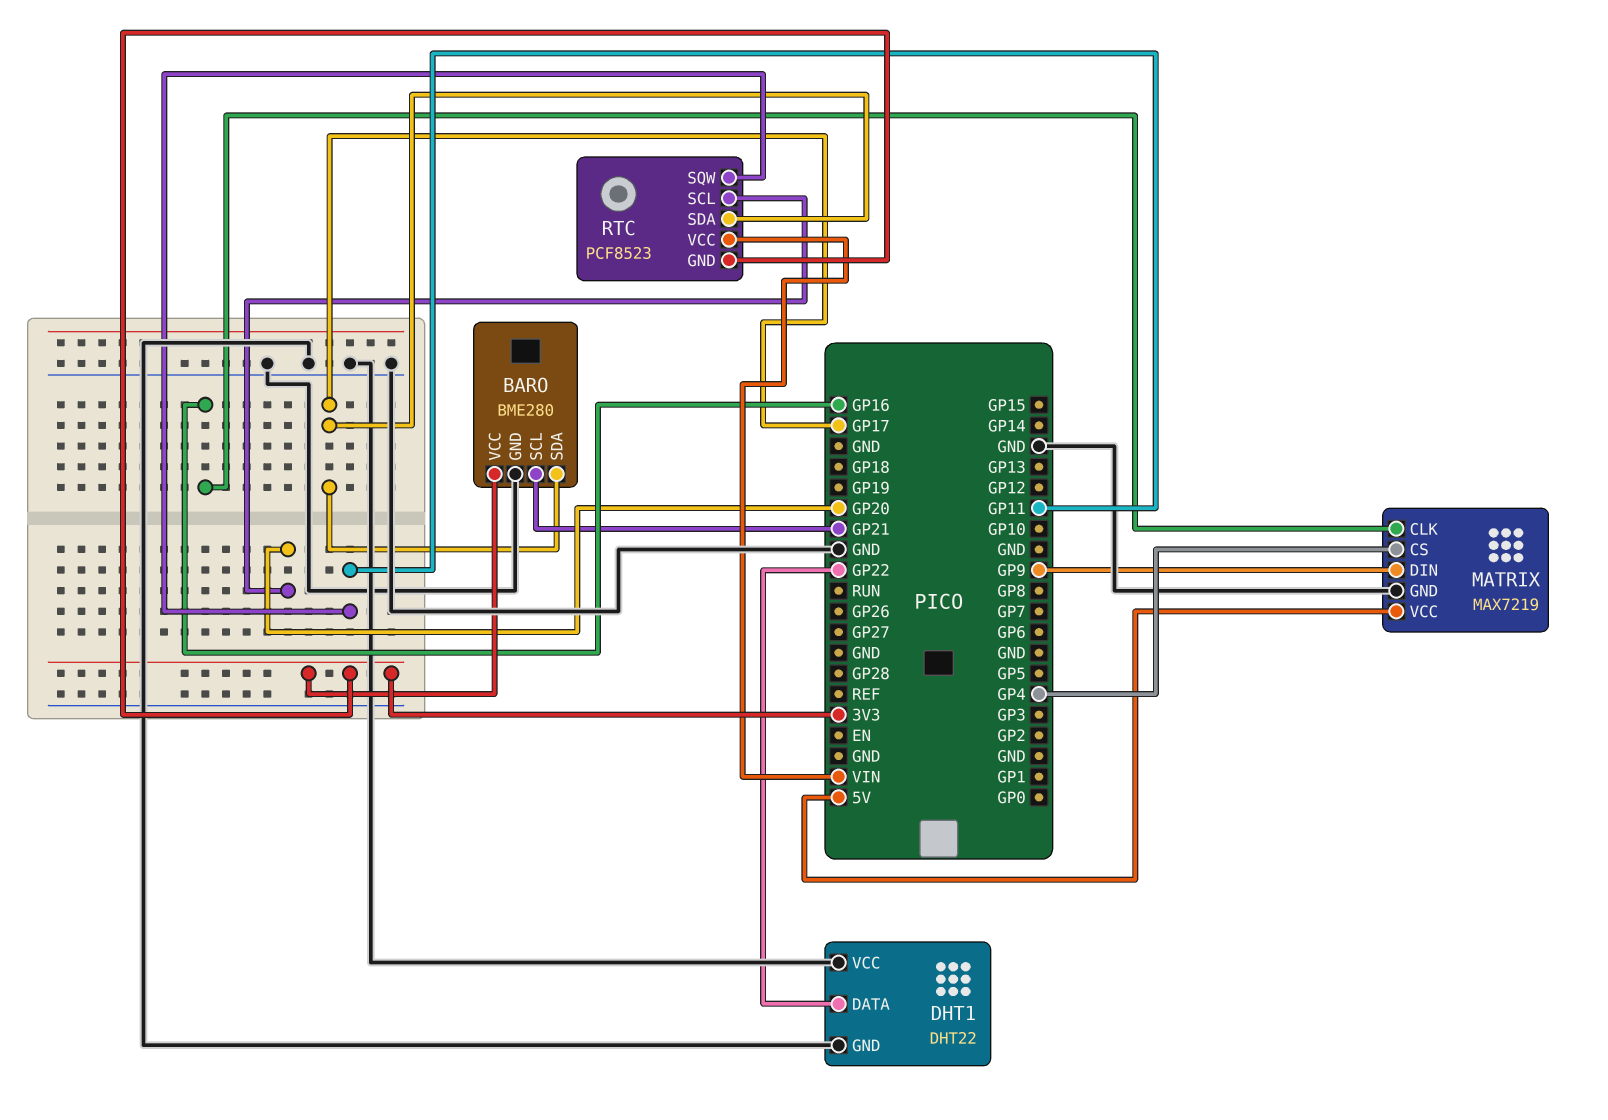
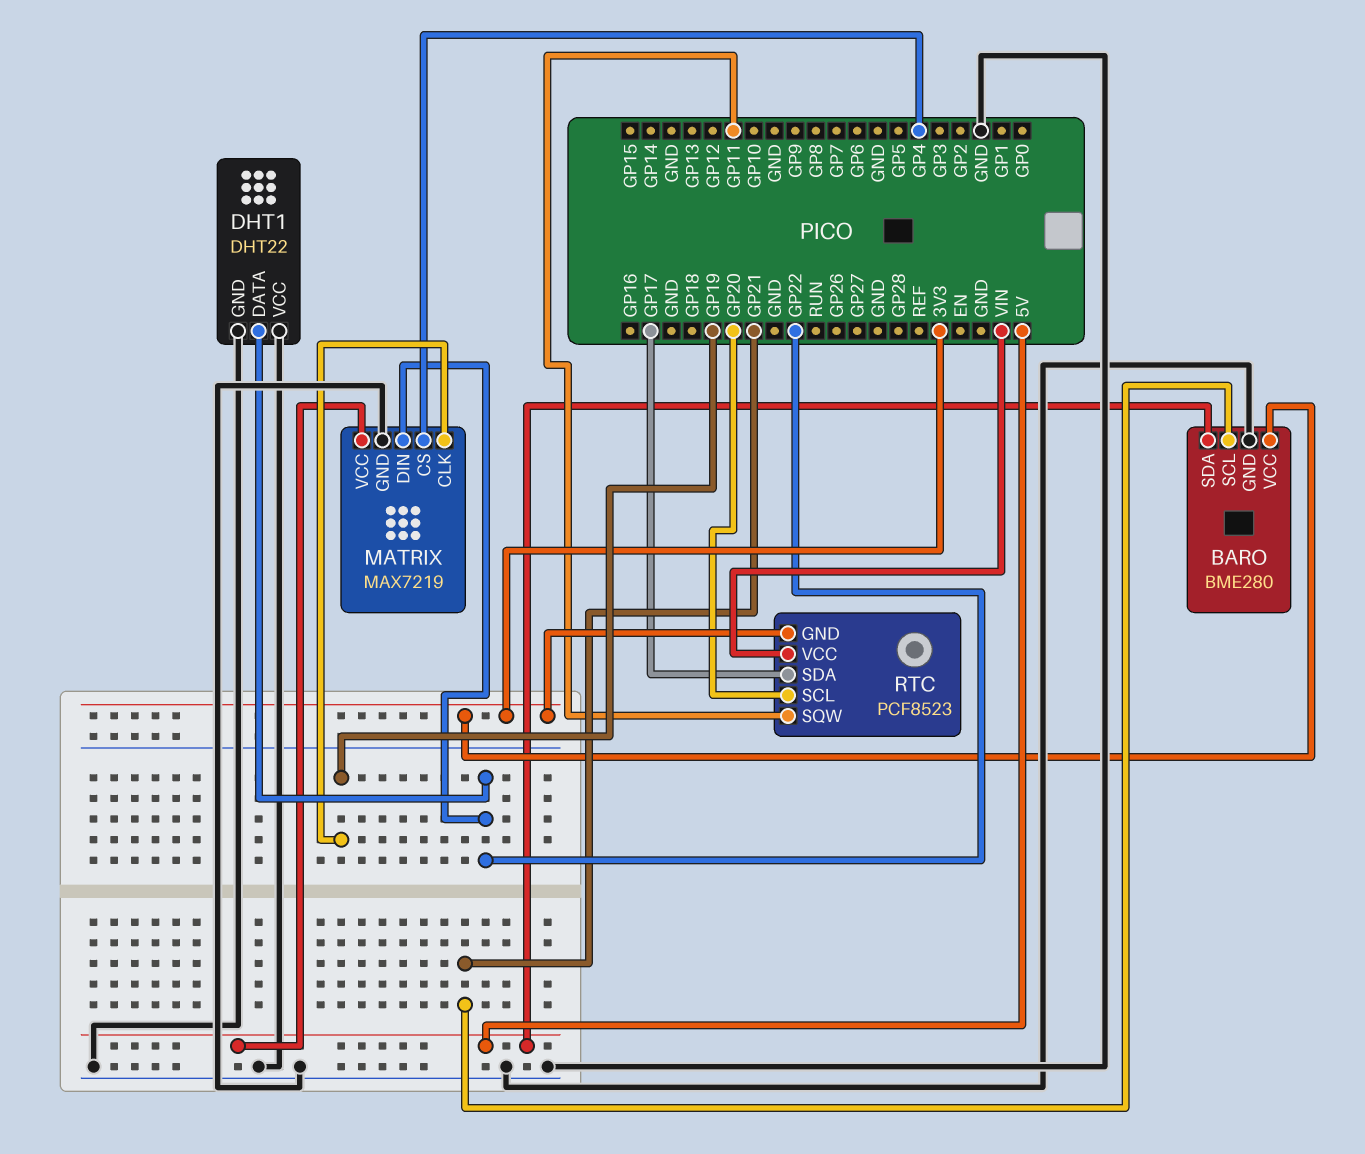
BARO pin SDA: GP17 -> 5V
MATRIX pin CLK: GP16 -> GP19
MATRIX pin DIN: GP9 -> GP22

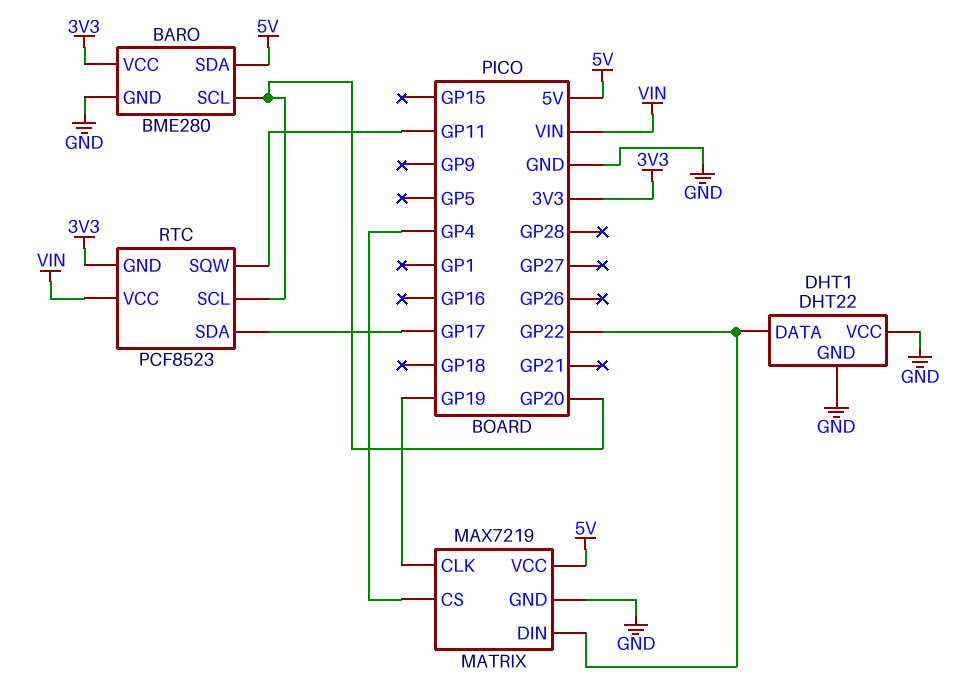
BARO pin SCL: GP21 -> GP20

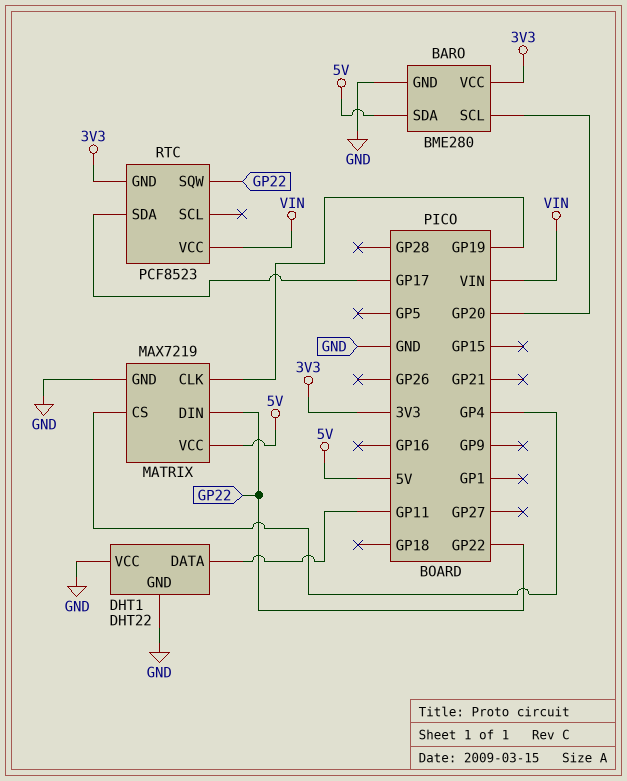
DHT1 pin DATA: GP22 -> GP11
RTC pin SCL: GP20 -> none
RTC pin SQW: GP11 -> GP22

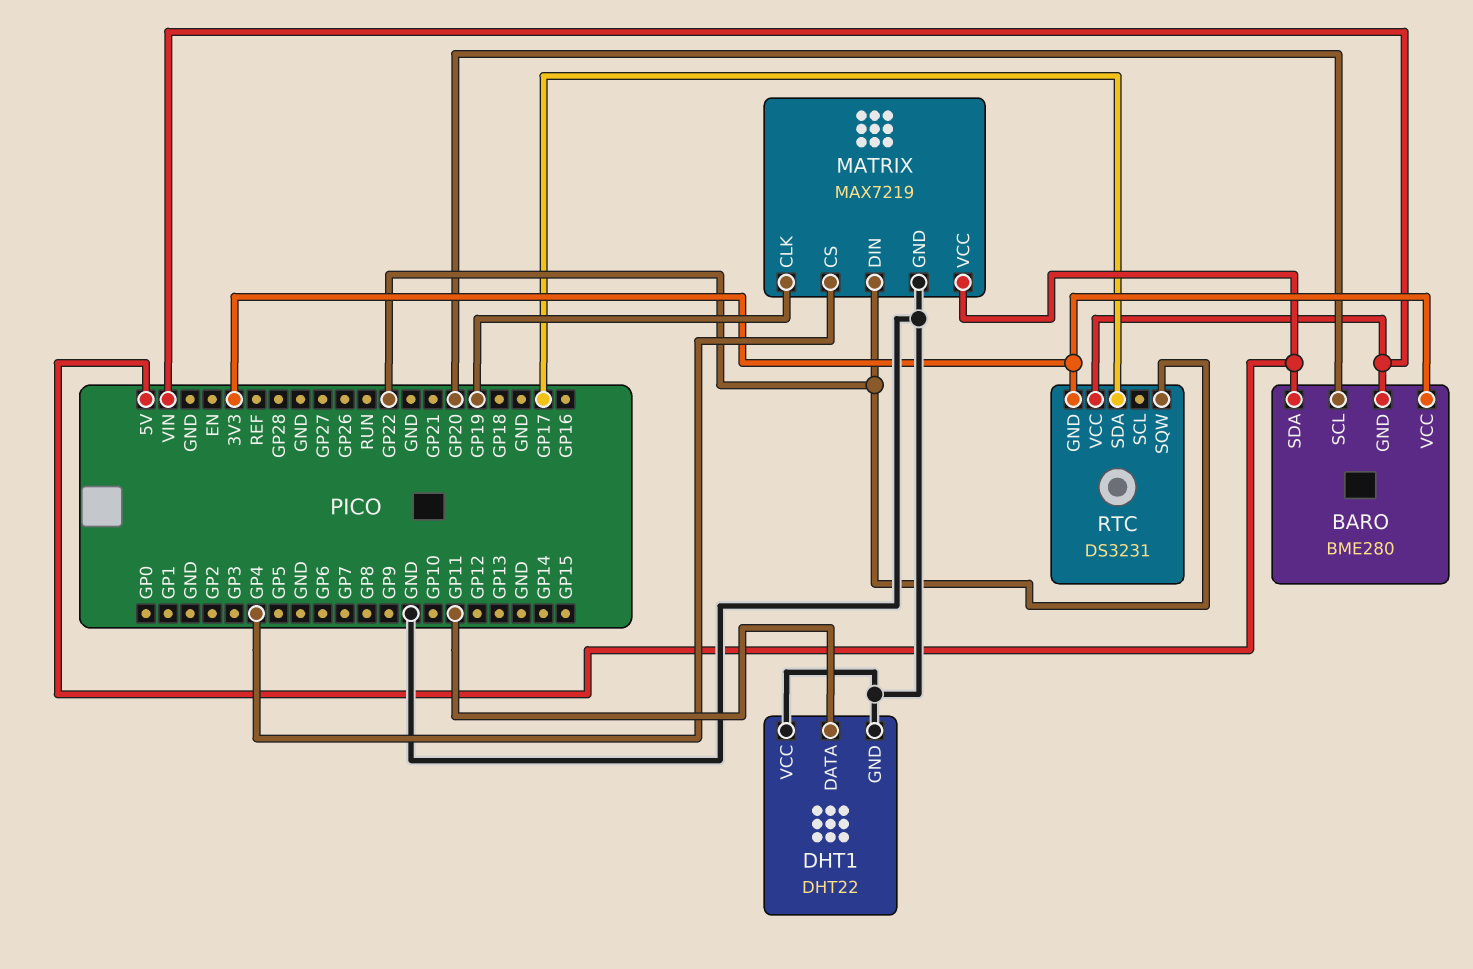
BARO pin GND: GND -> VIN
RTC: PCF8523 -> DS3231

